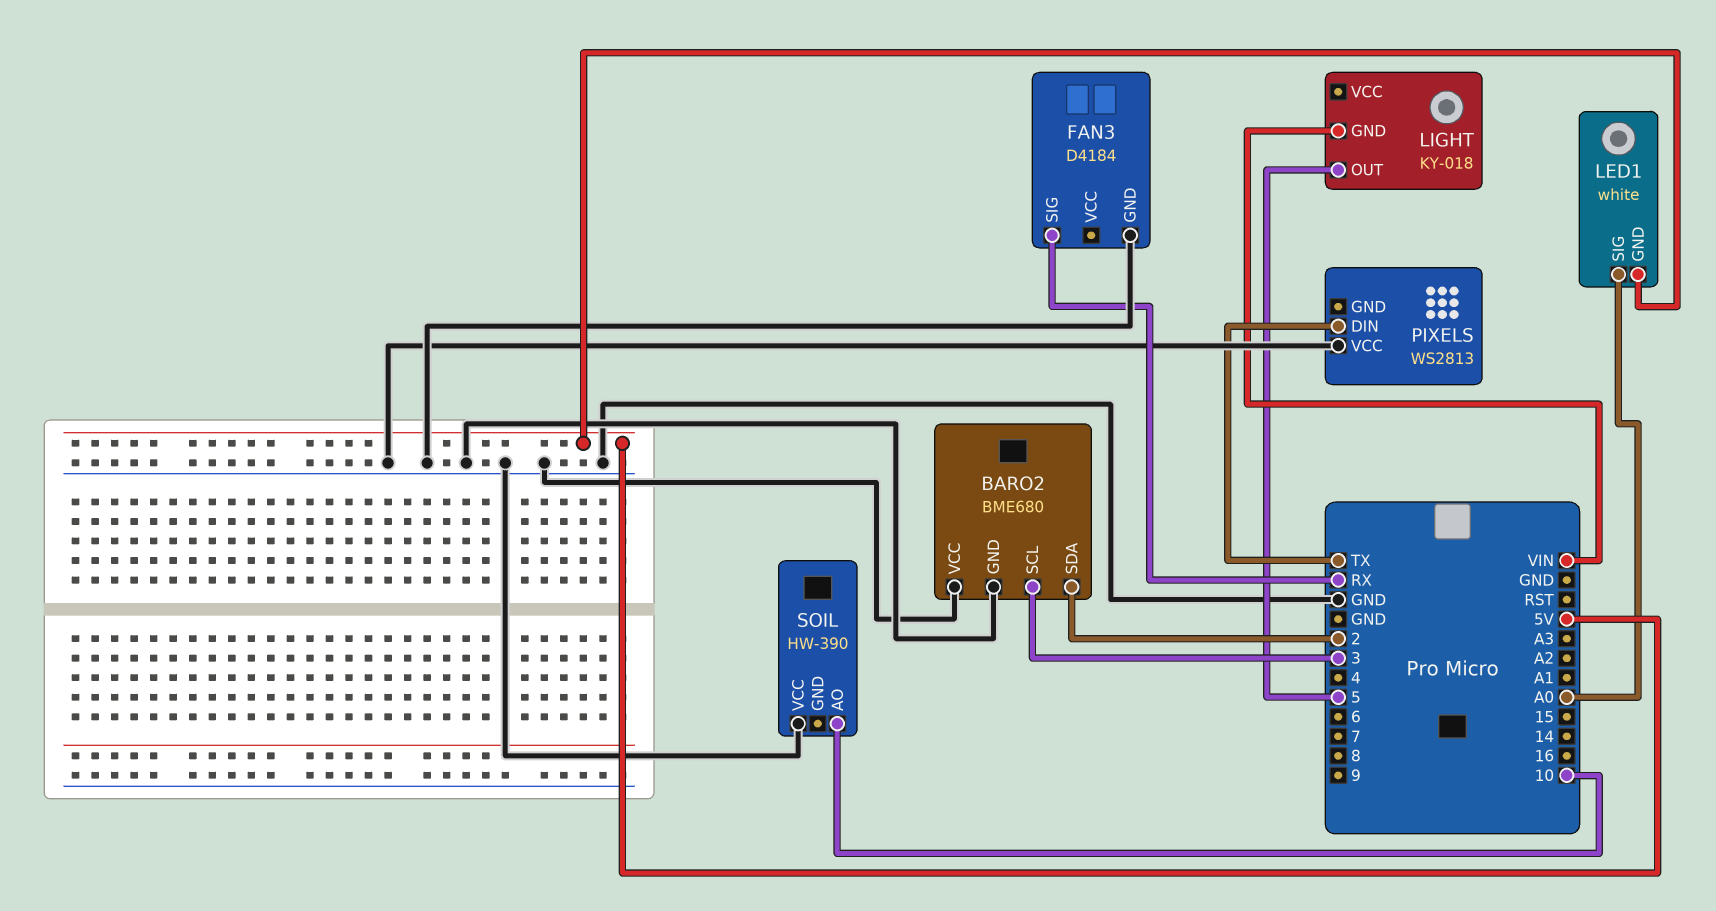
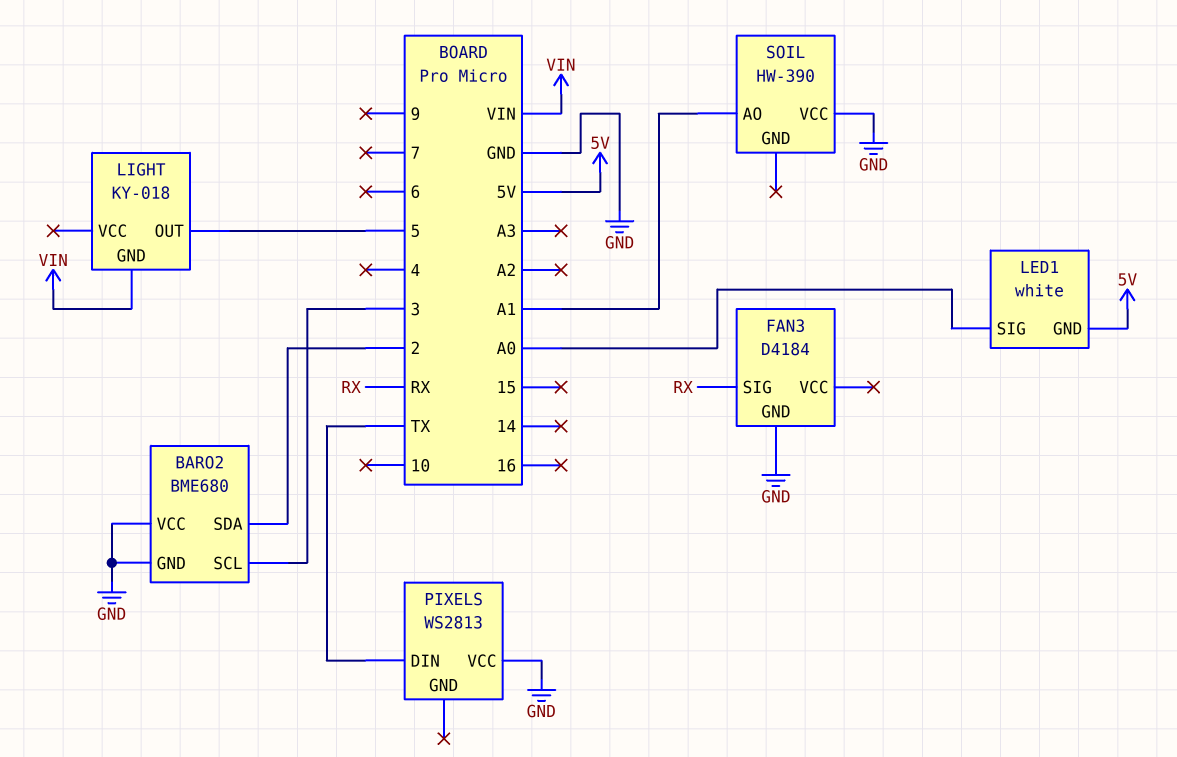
SOIL pin AO: 10 -> A1

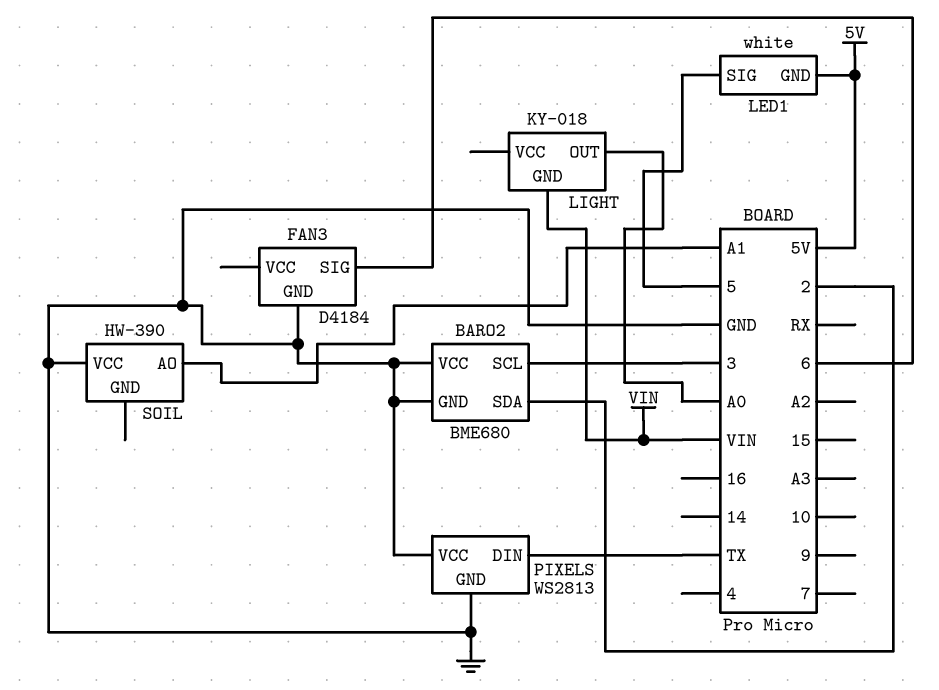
FAN3 pin SIG: RX -> 6
LED1 pin SIG: A0 -> 5
LIGHT pin OUT: 5 -> A0
PIXELS pin GND: none -> GND

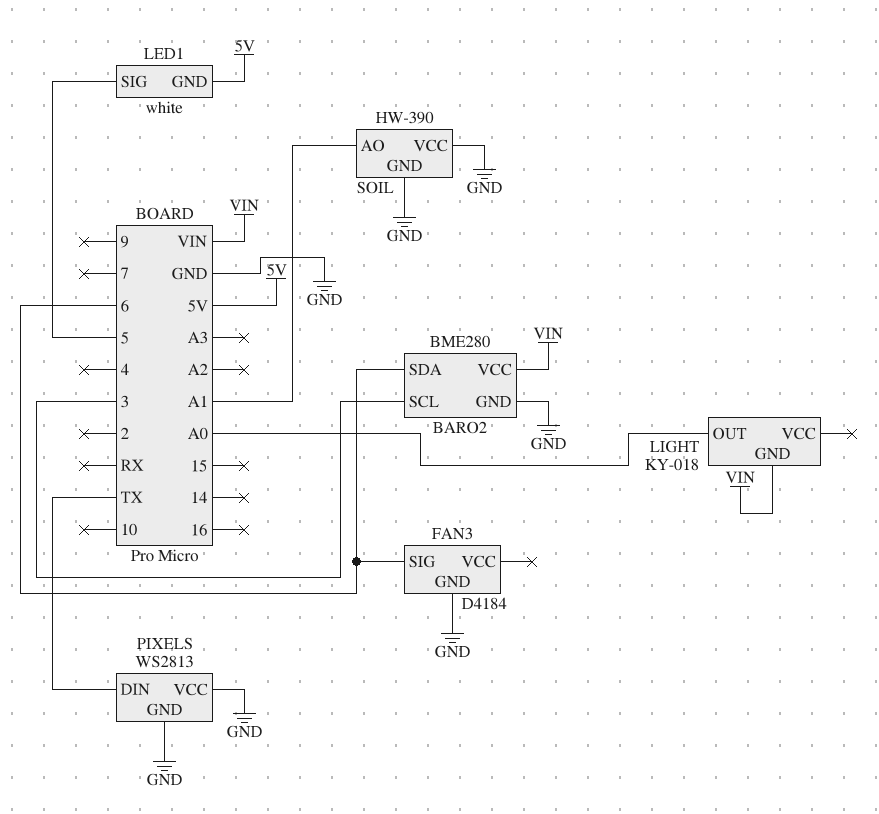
BARO2: BME680 -> BME280
BARO2 pin SDA: 2 -> 6
BARO2 pin VCC: GND -> VIN
SOIL pin GND: none -> GND

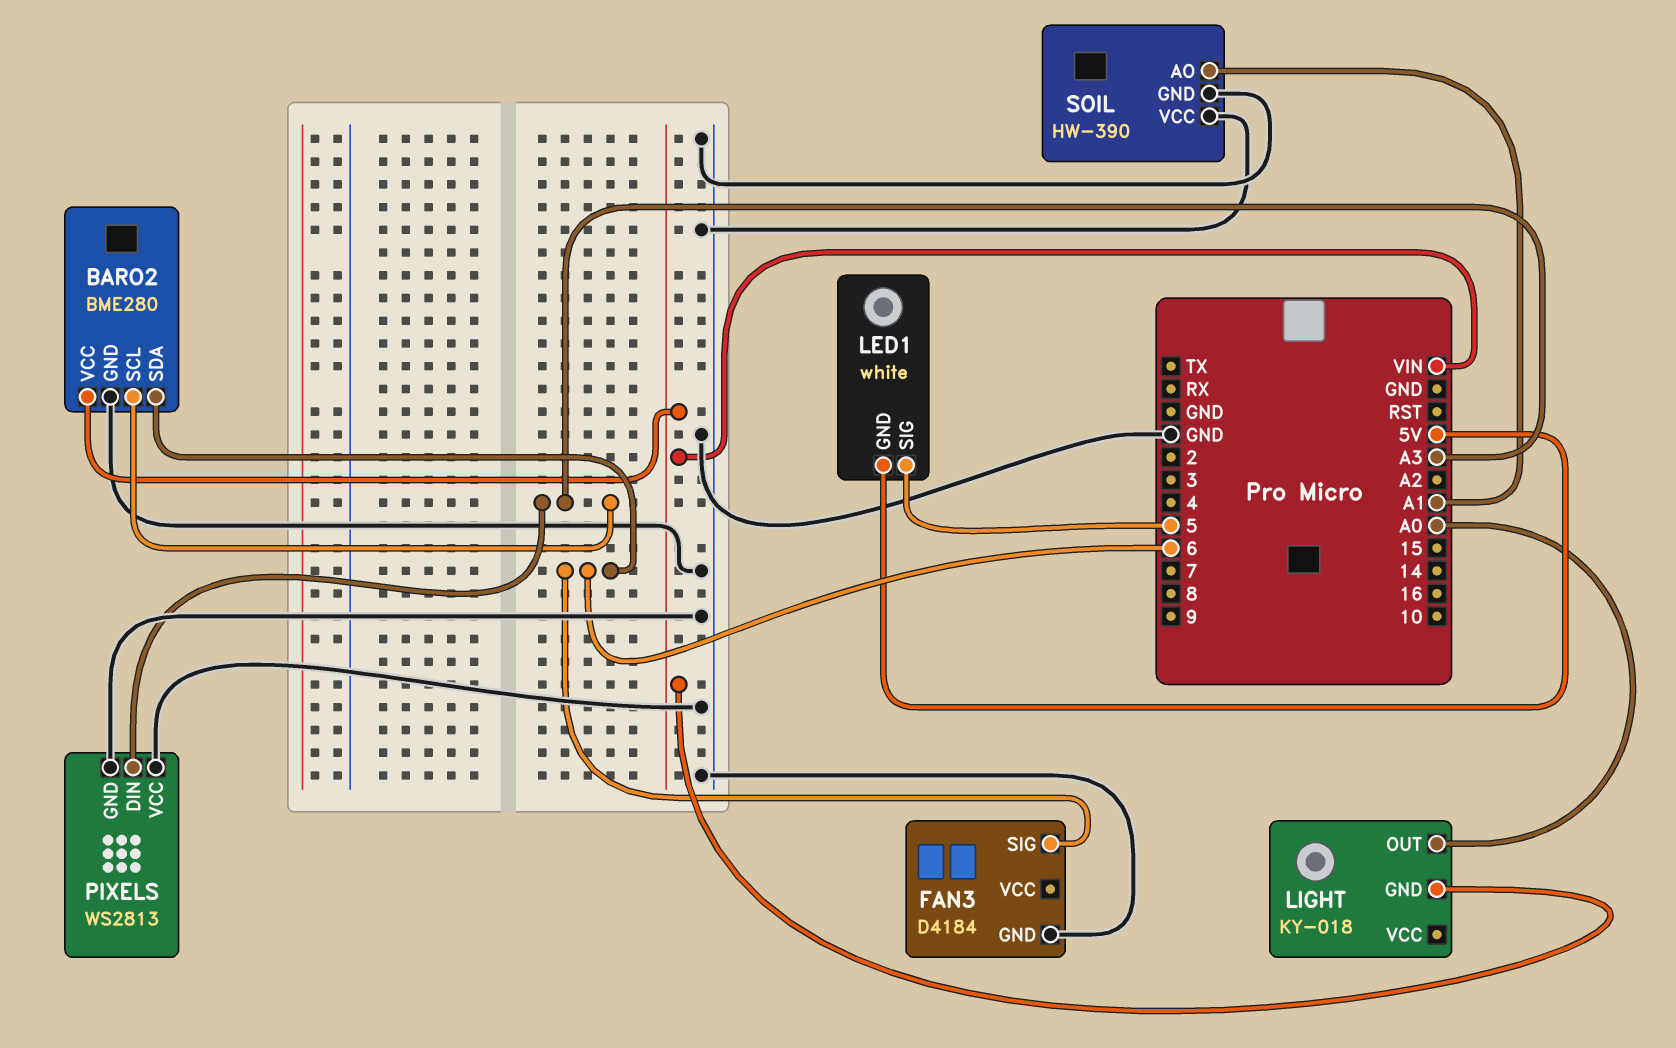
BARO2 pin SCL: 3 -> A3
PIXELS pin DIN: TX -> A3

